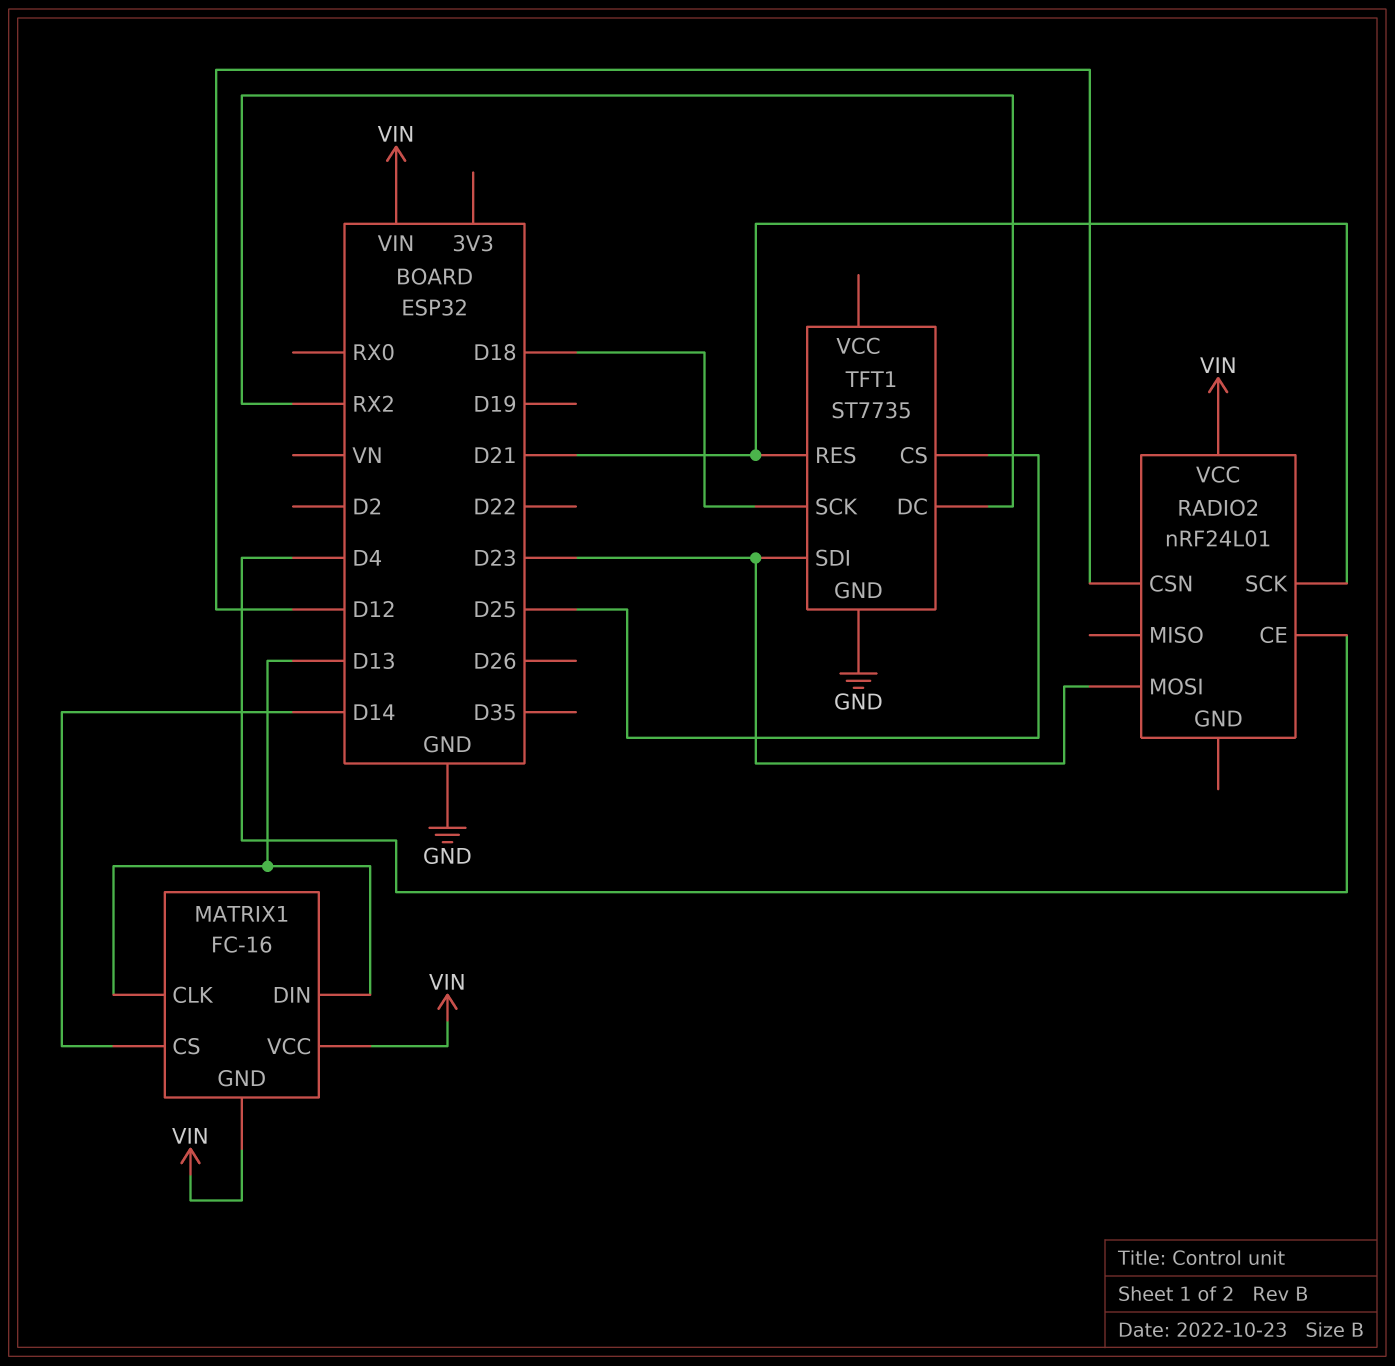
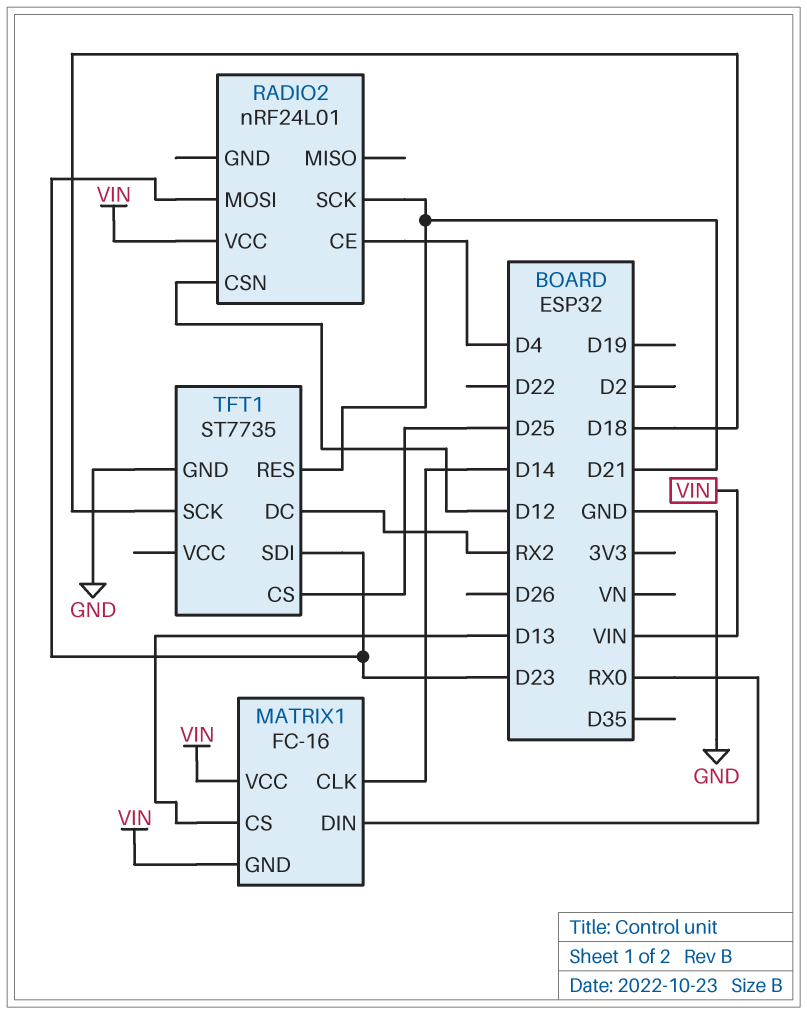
MATRIX1 pin CLK: D13 -> D14
MATRIX1 pin CS: D14 -> D13
MATRIX1 pin DIN: D13 -> RX0

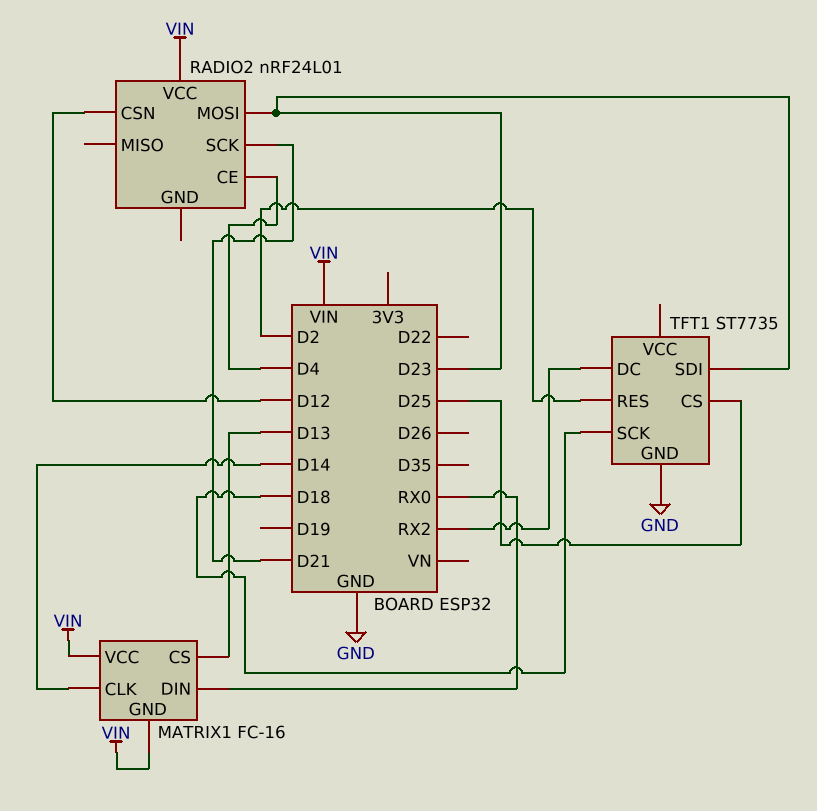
TFT1 pin RES: D21 -> D2

